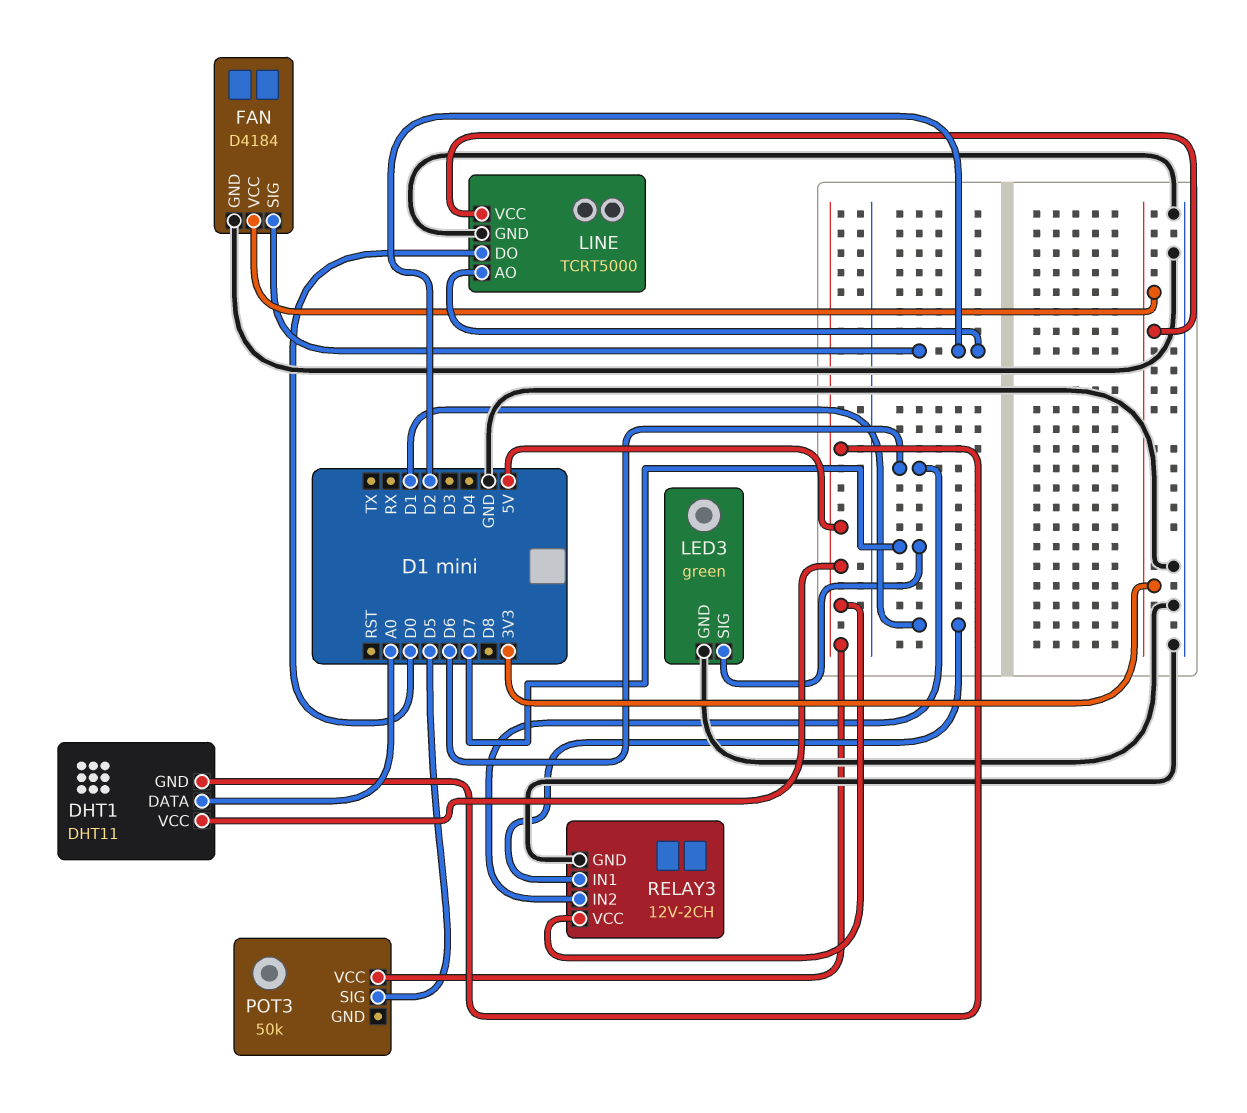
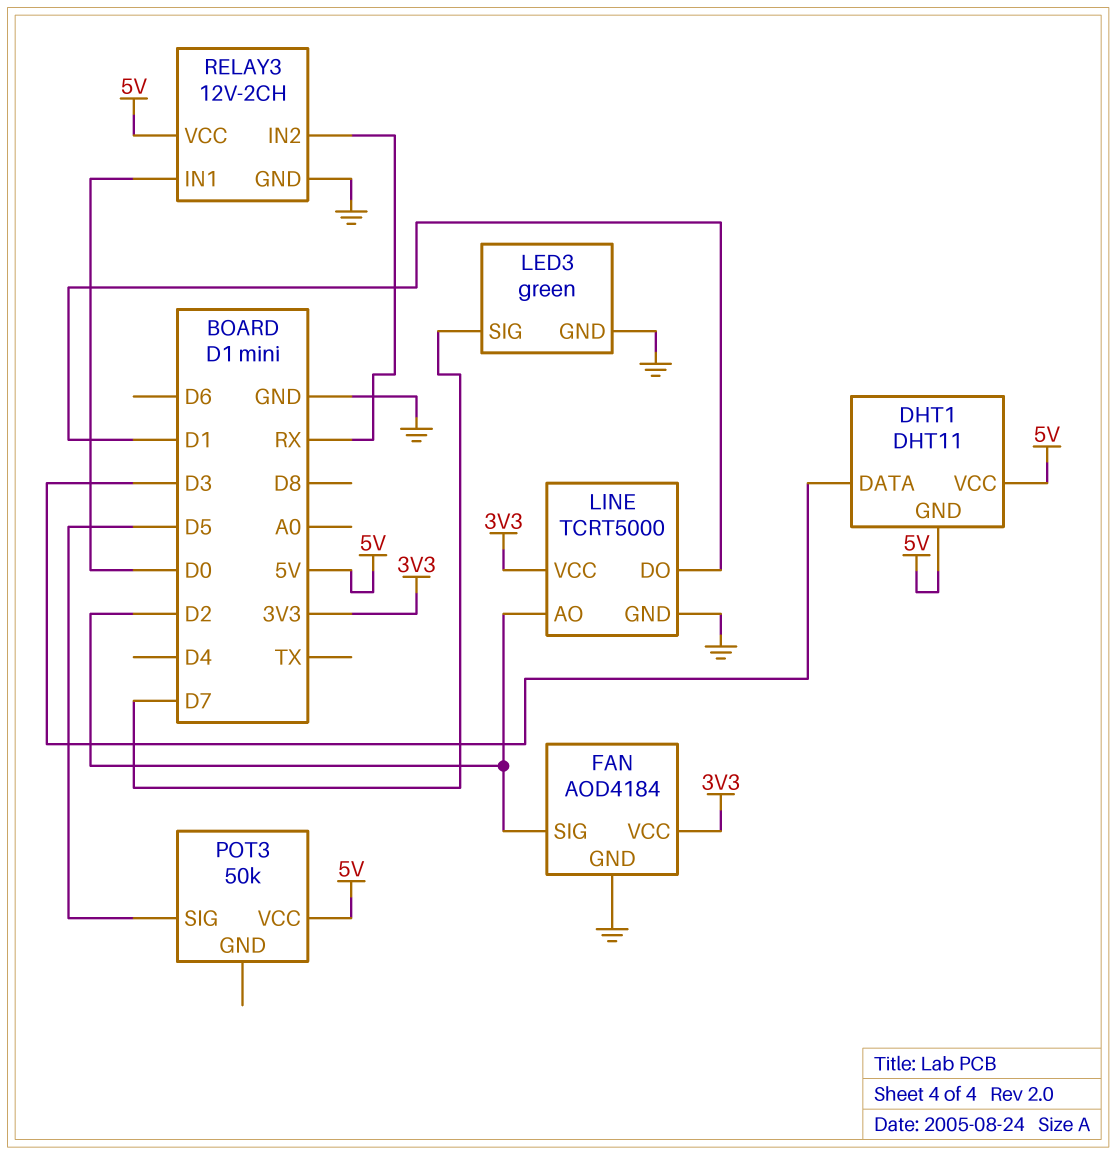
DHT1 pin DATA: A0 -> D3
FAN: D4184 -> AOD4184
LINE pin DO: D0 -> D1
RELAY3 pin IN1: D1 -> D0
RELAY3 pin IN2: D6 -> RX

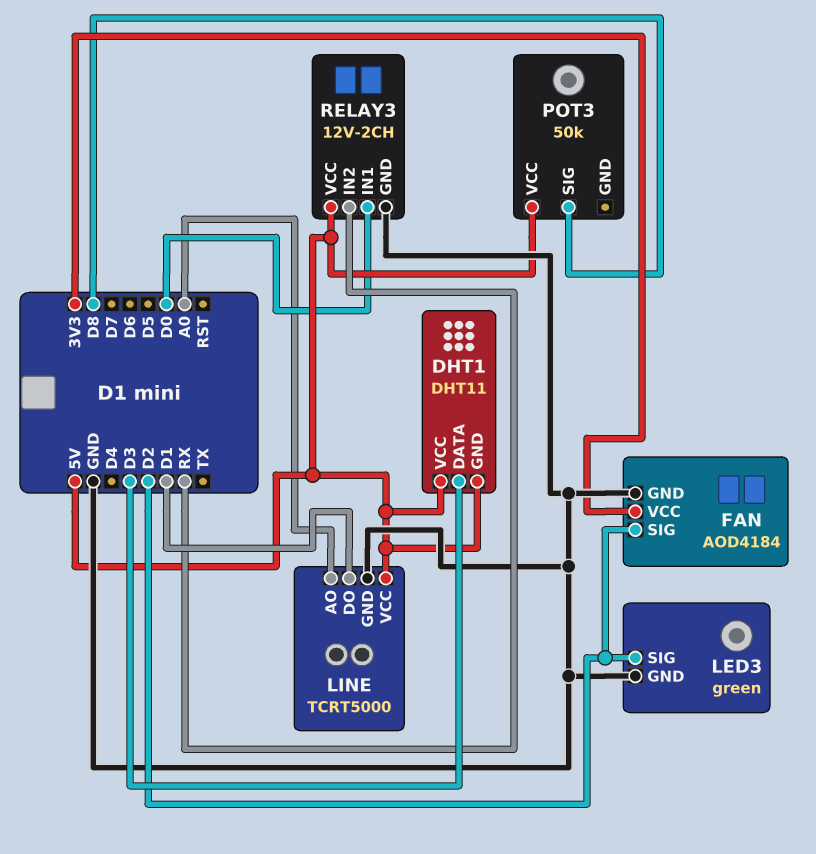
LED3 pin SIG: D7 -> D2
LINE pin AO: D2 -> A0
LINE pin VCC: 3V3 -> 5V
POT3 pin SIG: D5 -> D8

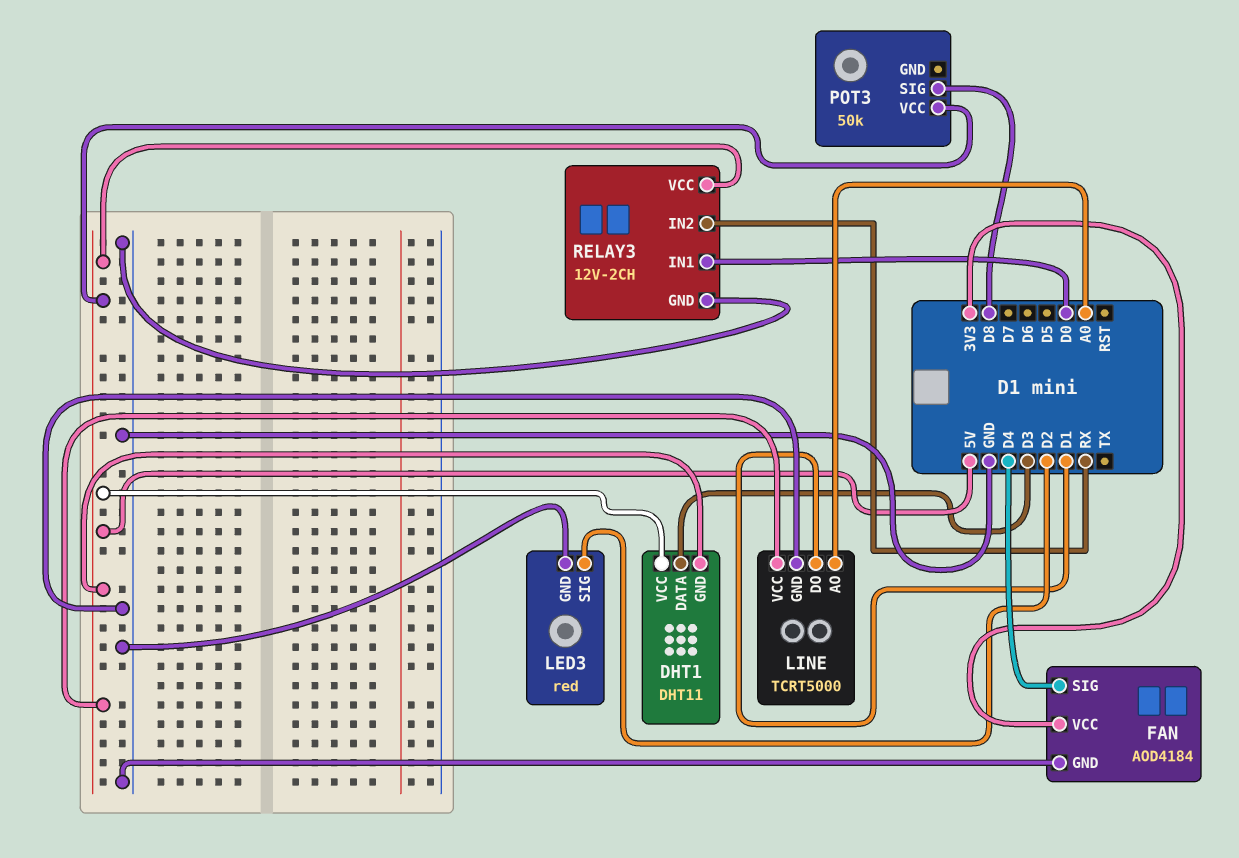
FAN pin SIG: D2 -> D4
LED3: green -> red

